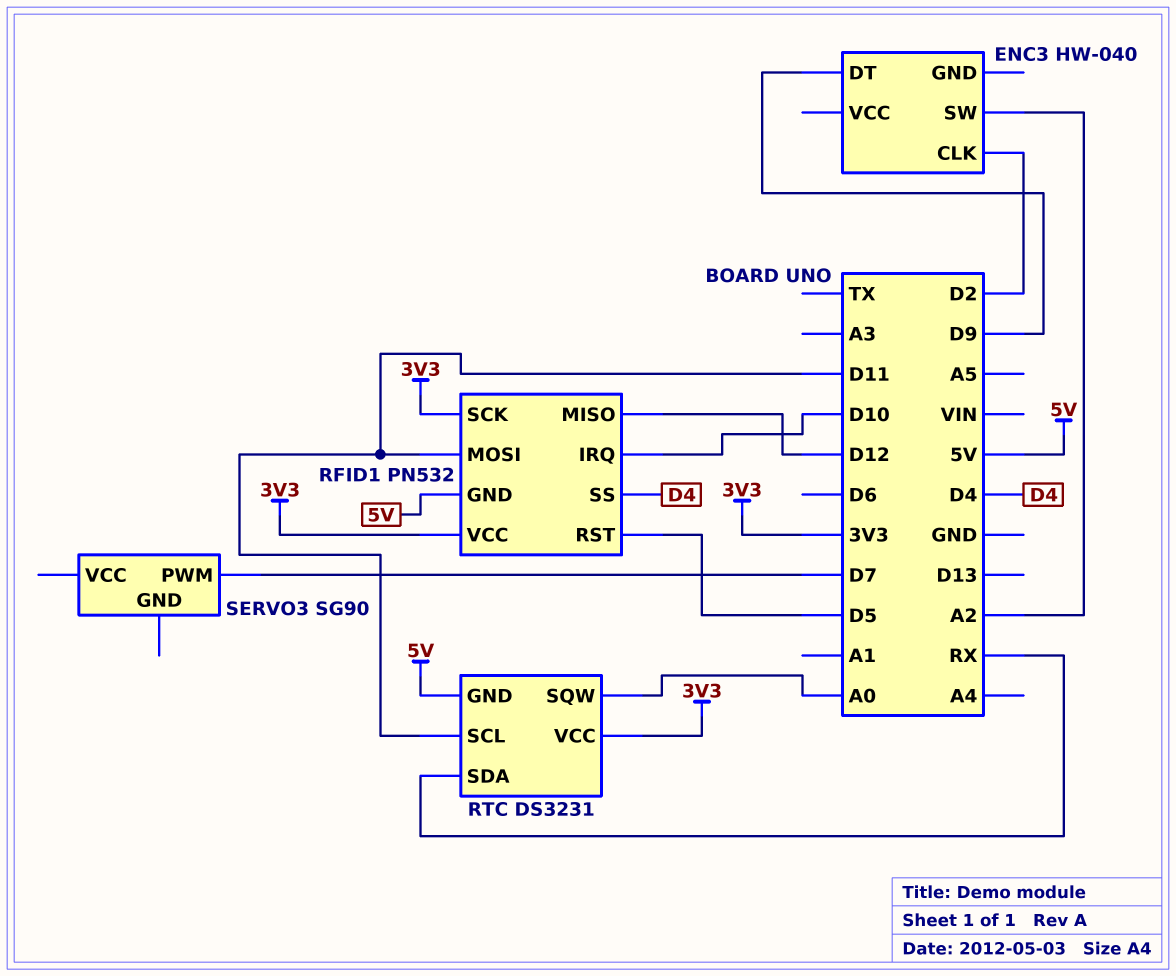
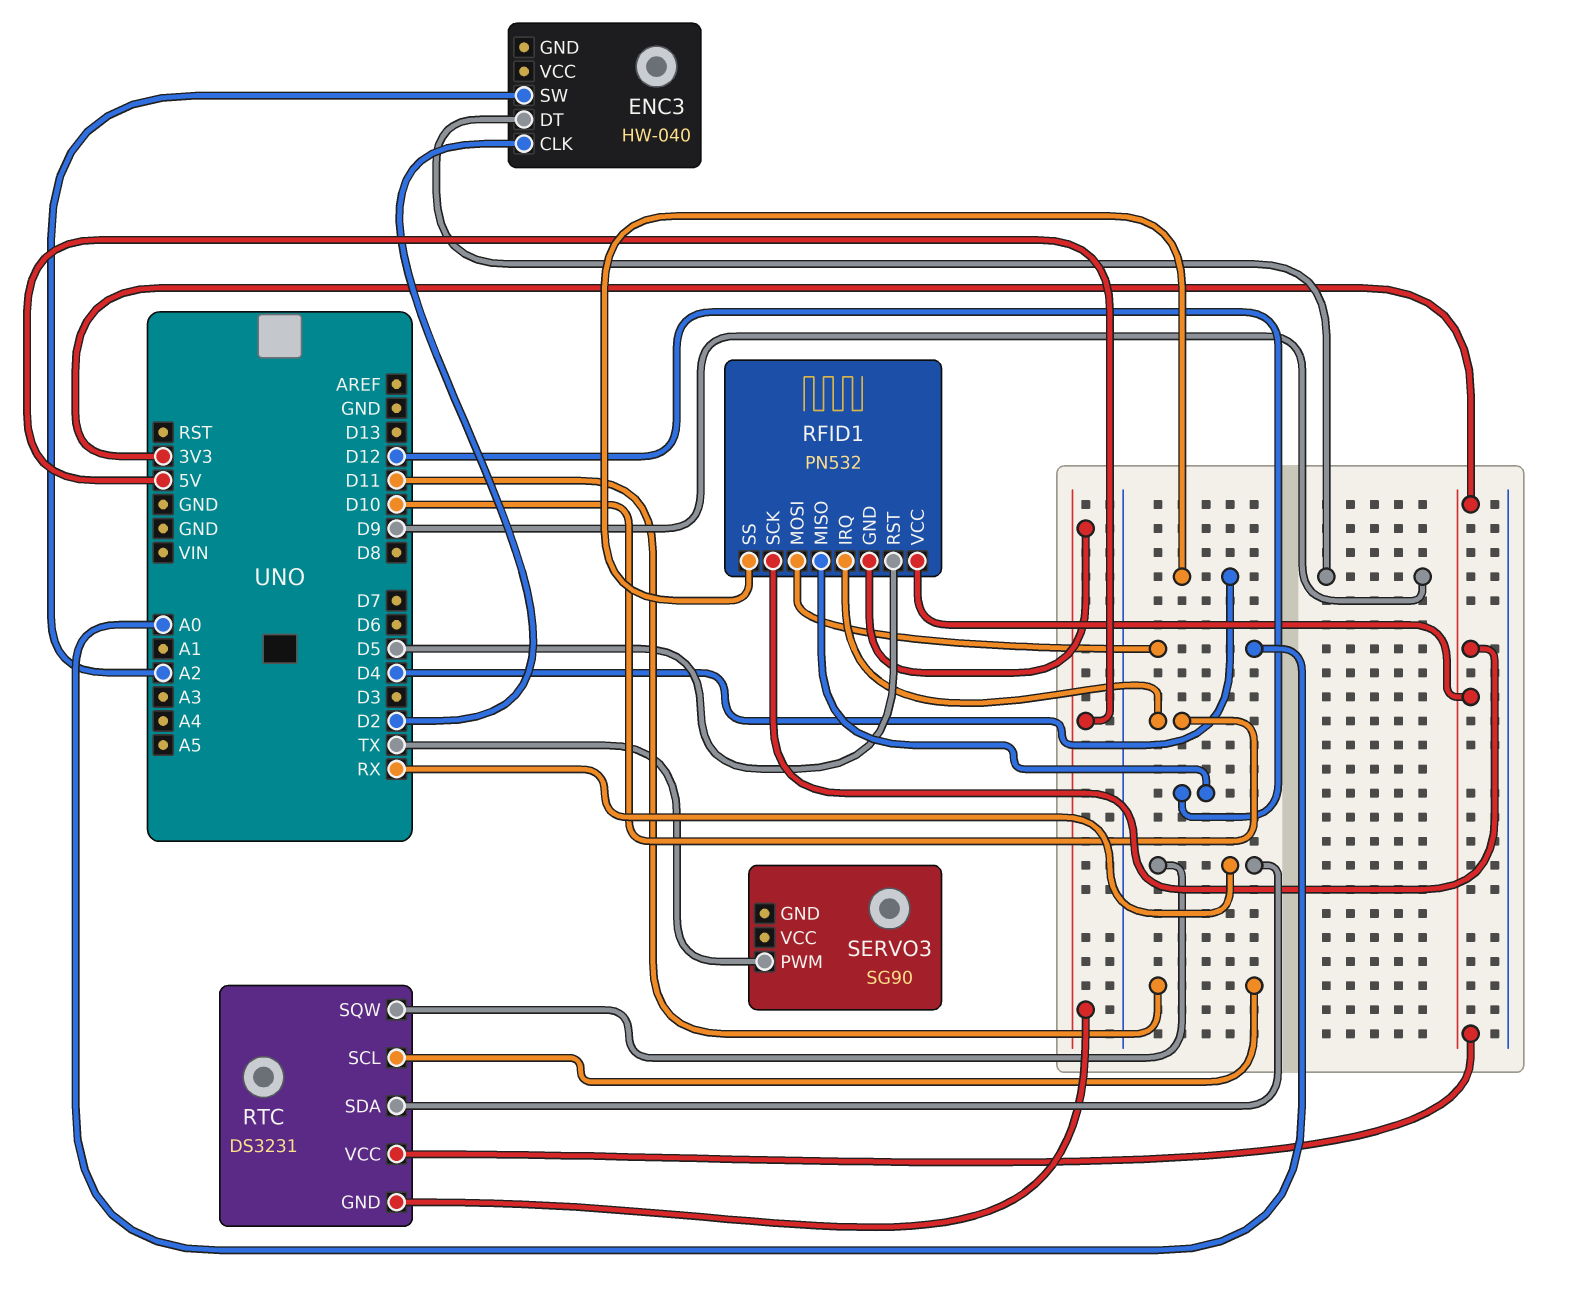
RFID1 pin MOSI: D11 -> A0
RTC pin SQW: A0 -> RX
SERVO3 pin PWM: D7 -> TX

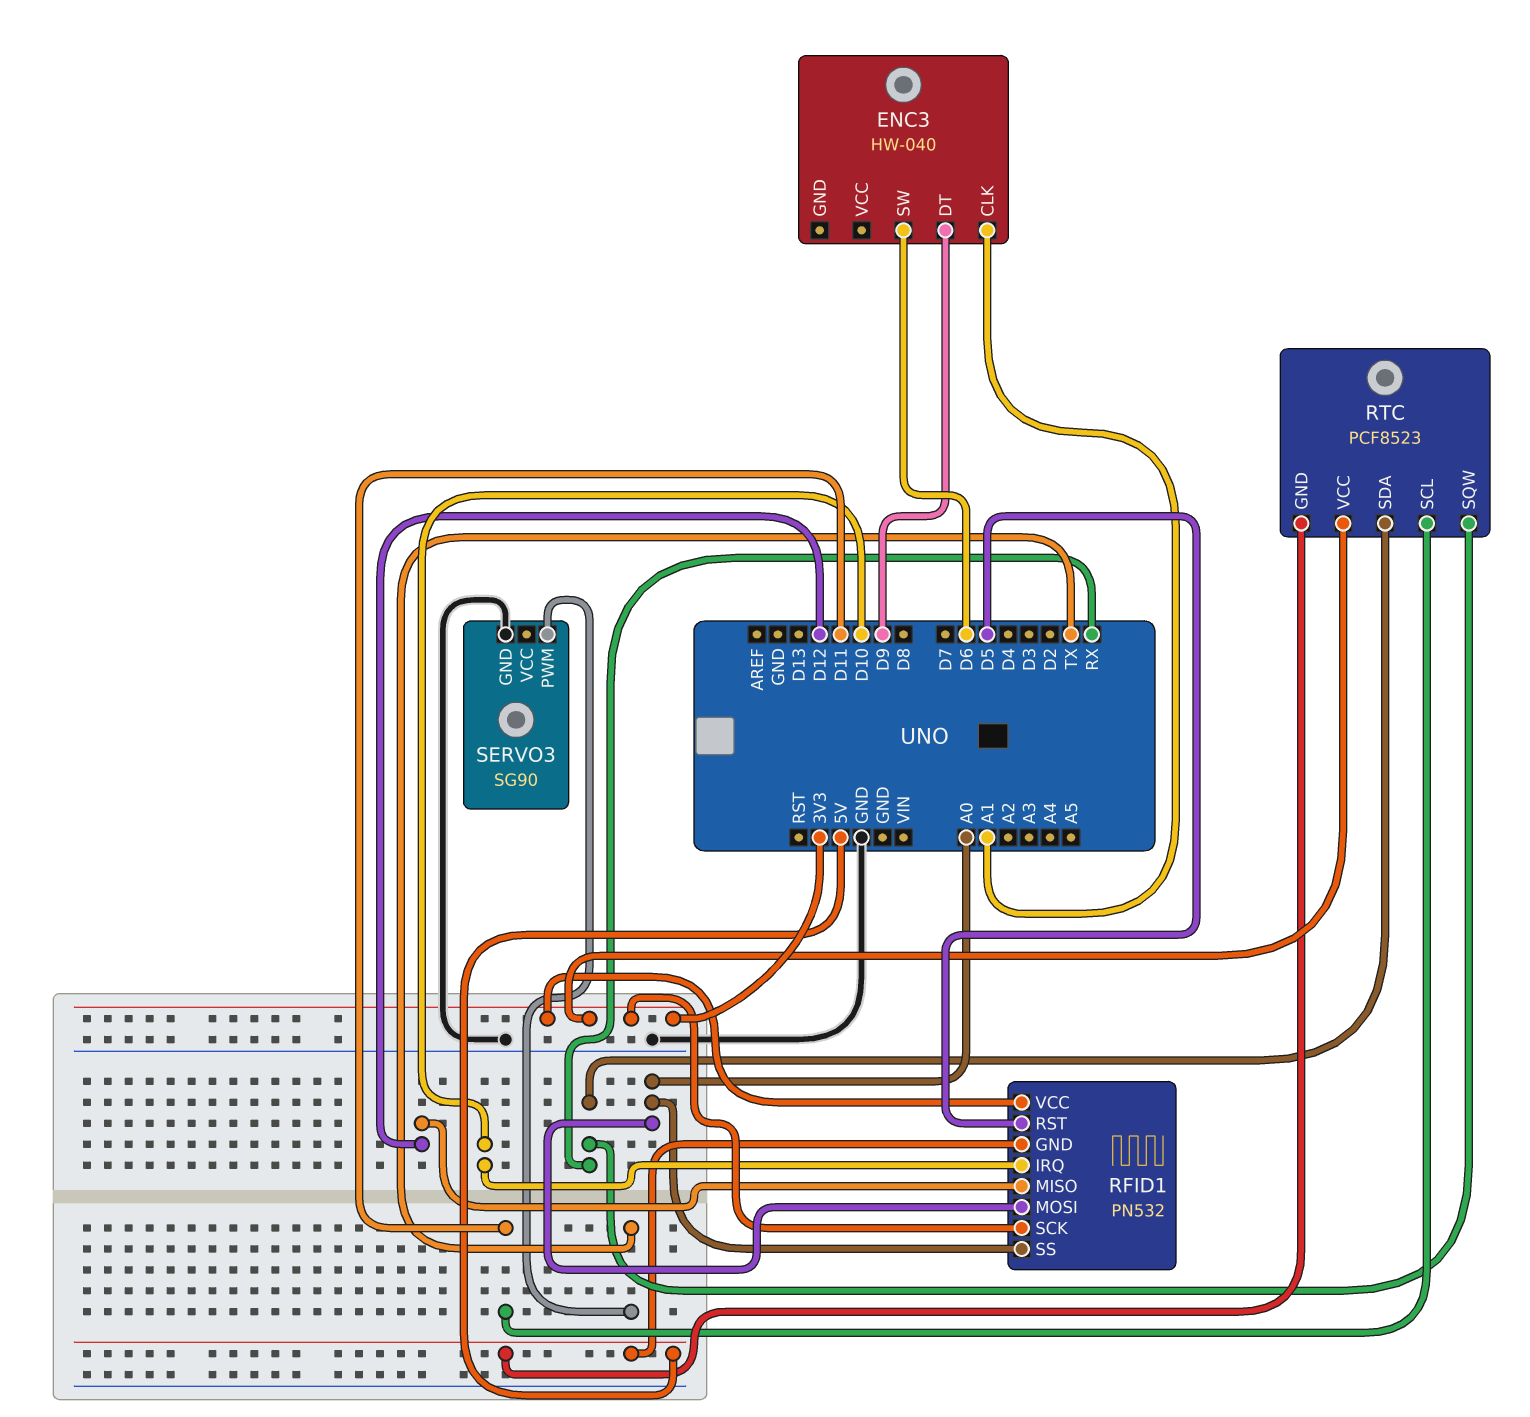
ENC3 pin CLK: D2 -> A1
ENC3 pin SW: A2 -> D6
RFID1 pin SS: D4 -> A0
RTC: DS3231 -> PCF8523
SERVO3 pin GND: none -> GND

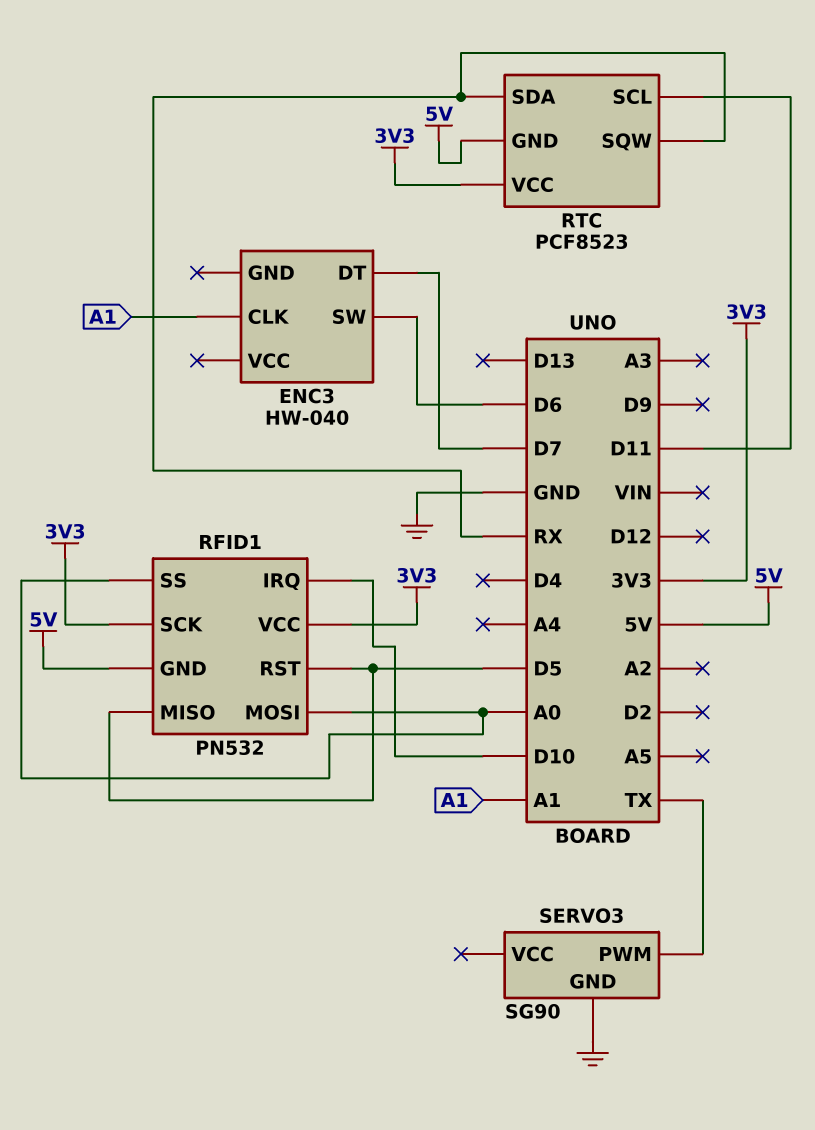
ENC3 pin DT: D9 -> D7
RFID1 pin MISO: D12 -> D5

